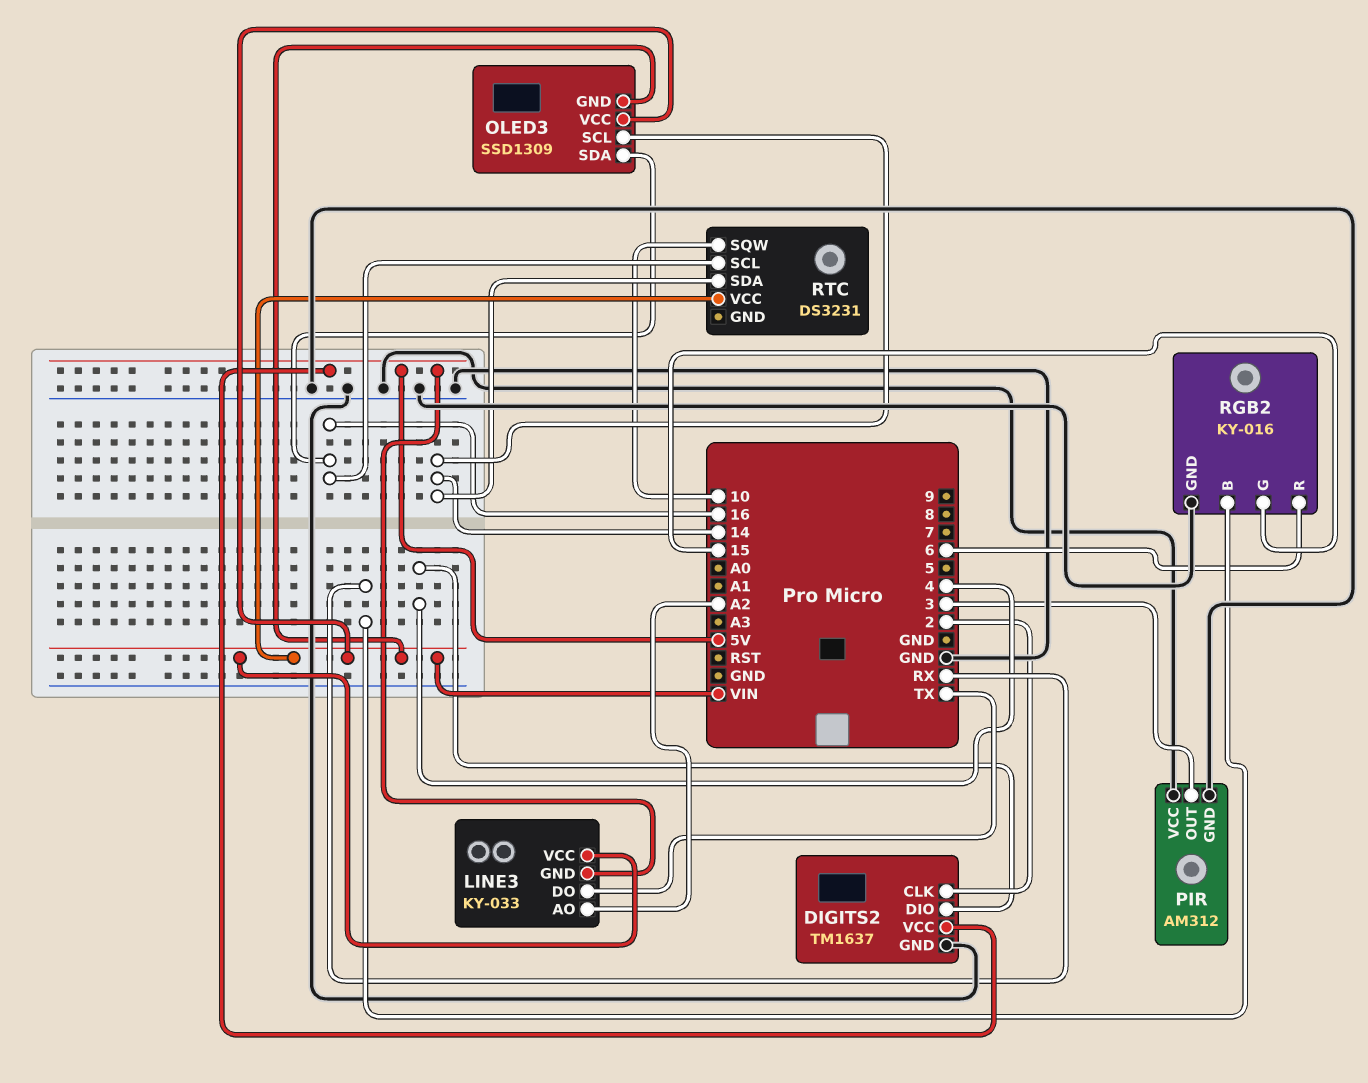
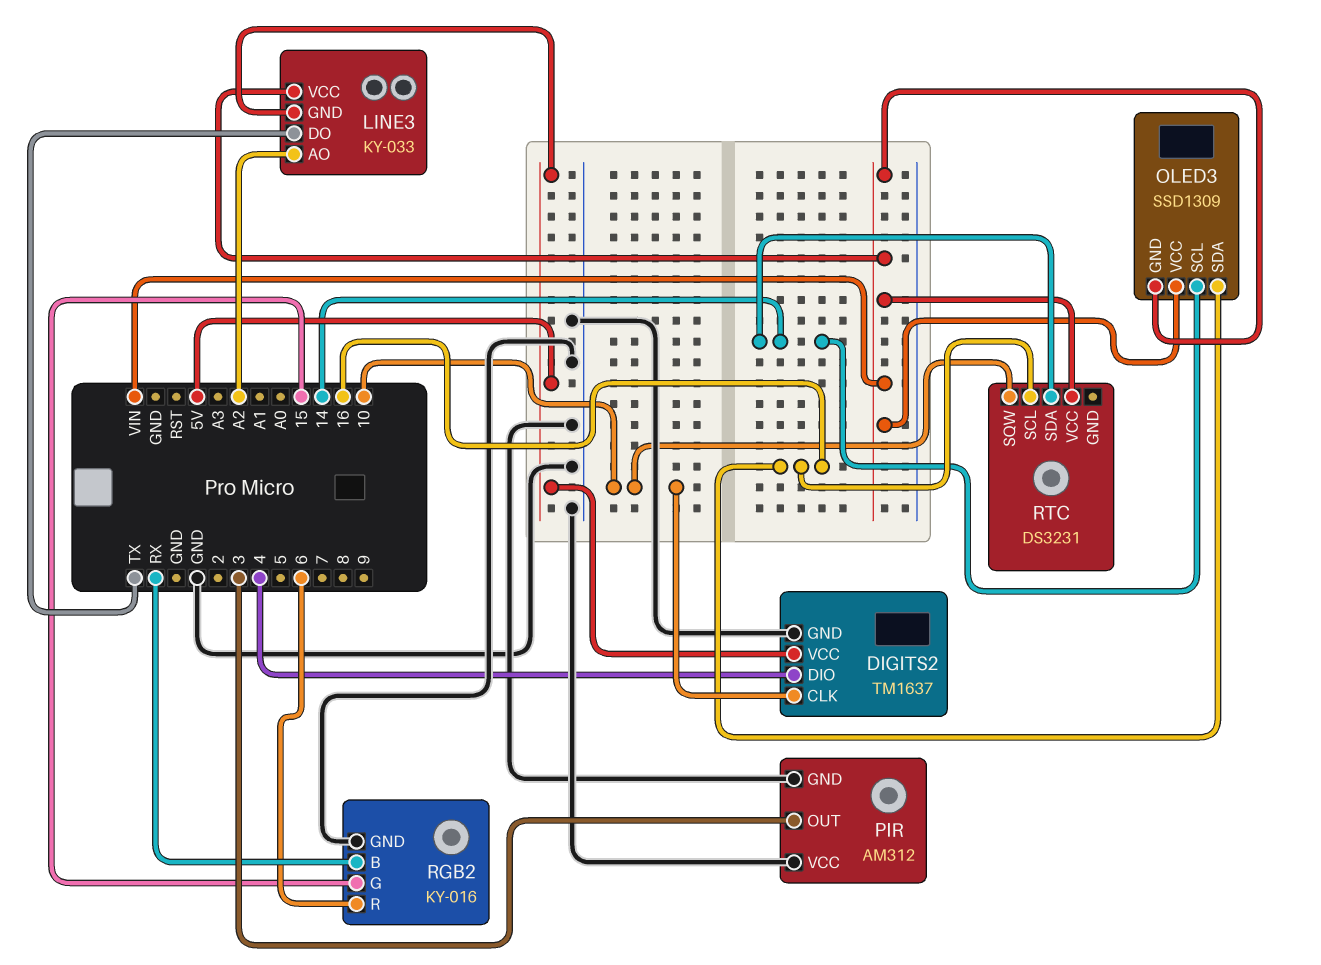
DIGITS2 pin CLK: 2 -> 10

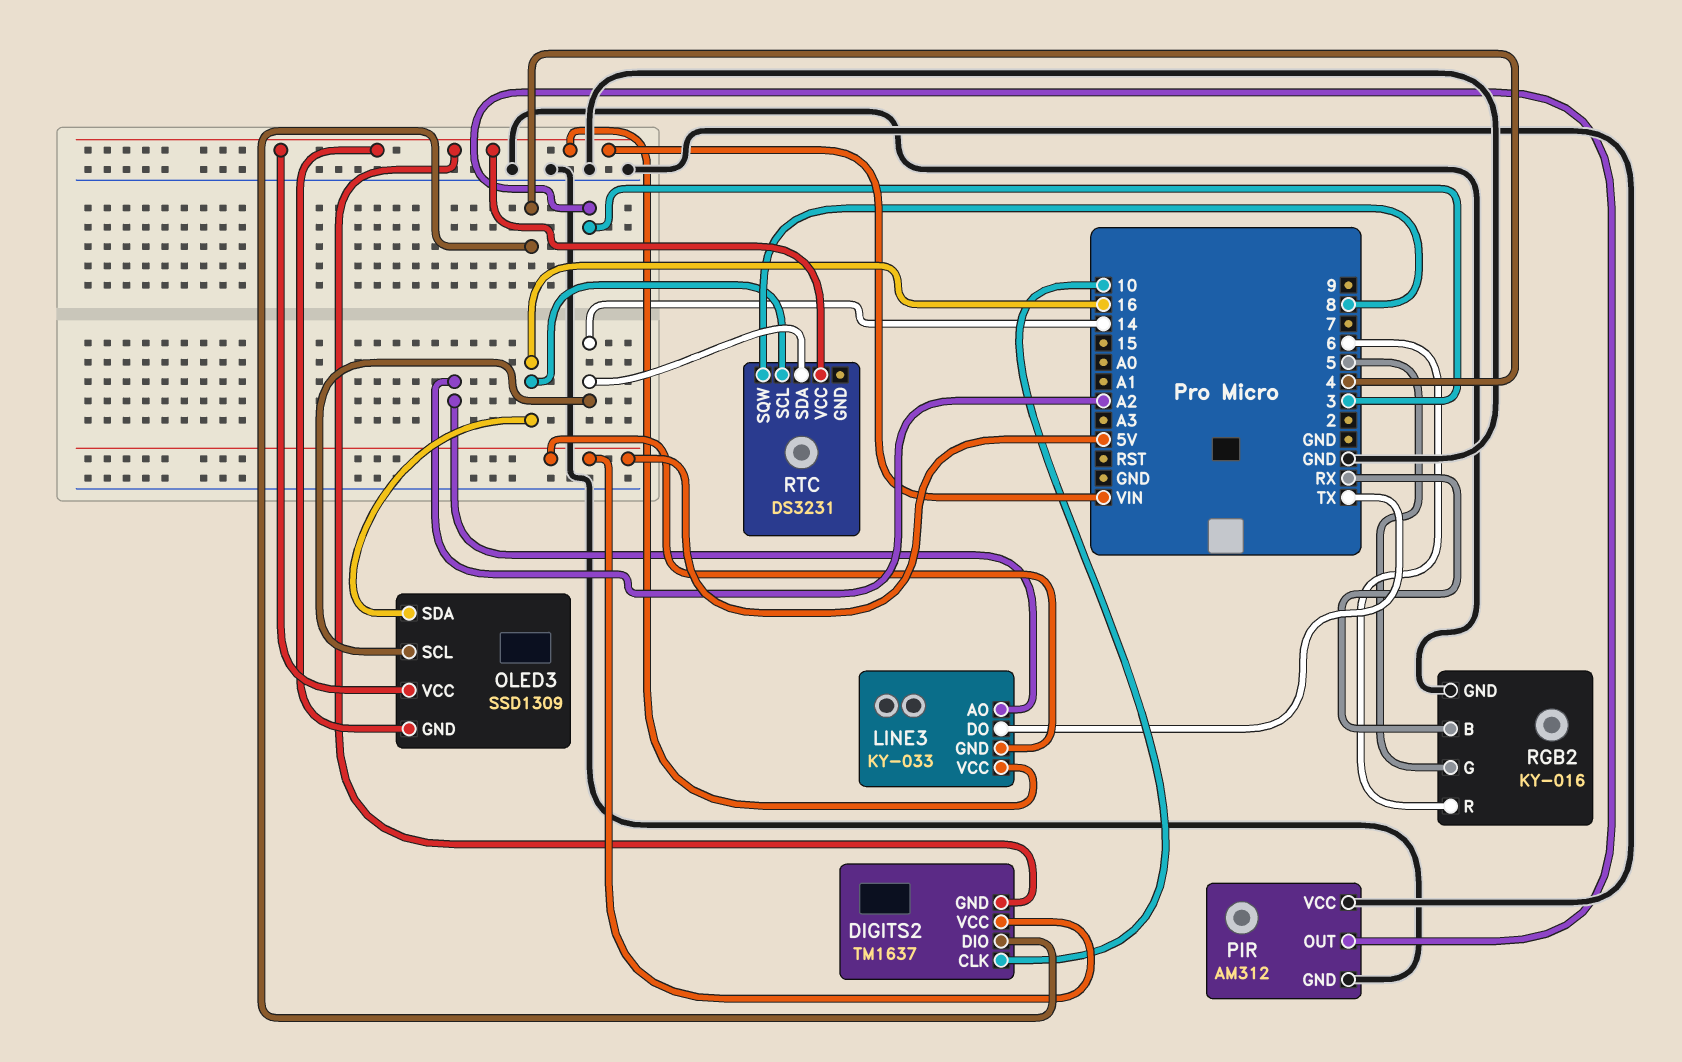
DIGITS2 pin GND: GND -> VIN
RGB2 pin G: 15 -> 5
RTC pin SQW: 10 -> 8

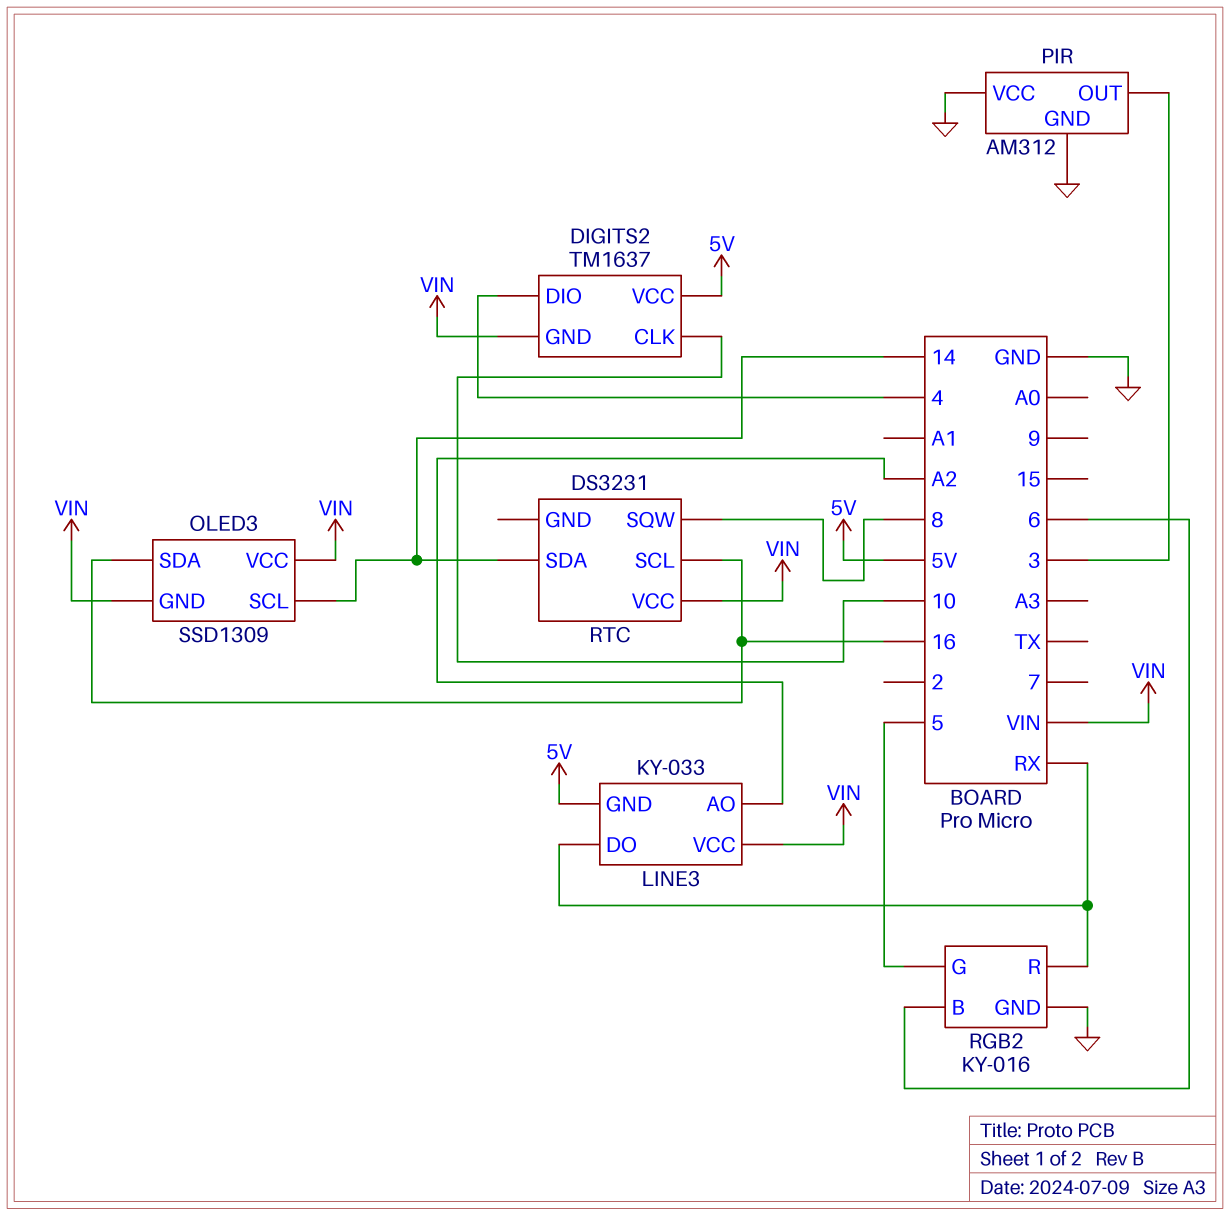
LINE3 pin DO: TX -> RX
RGB2 pin B: RX -> 6
RGB2 pin R: 6 -> RX

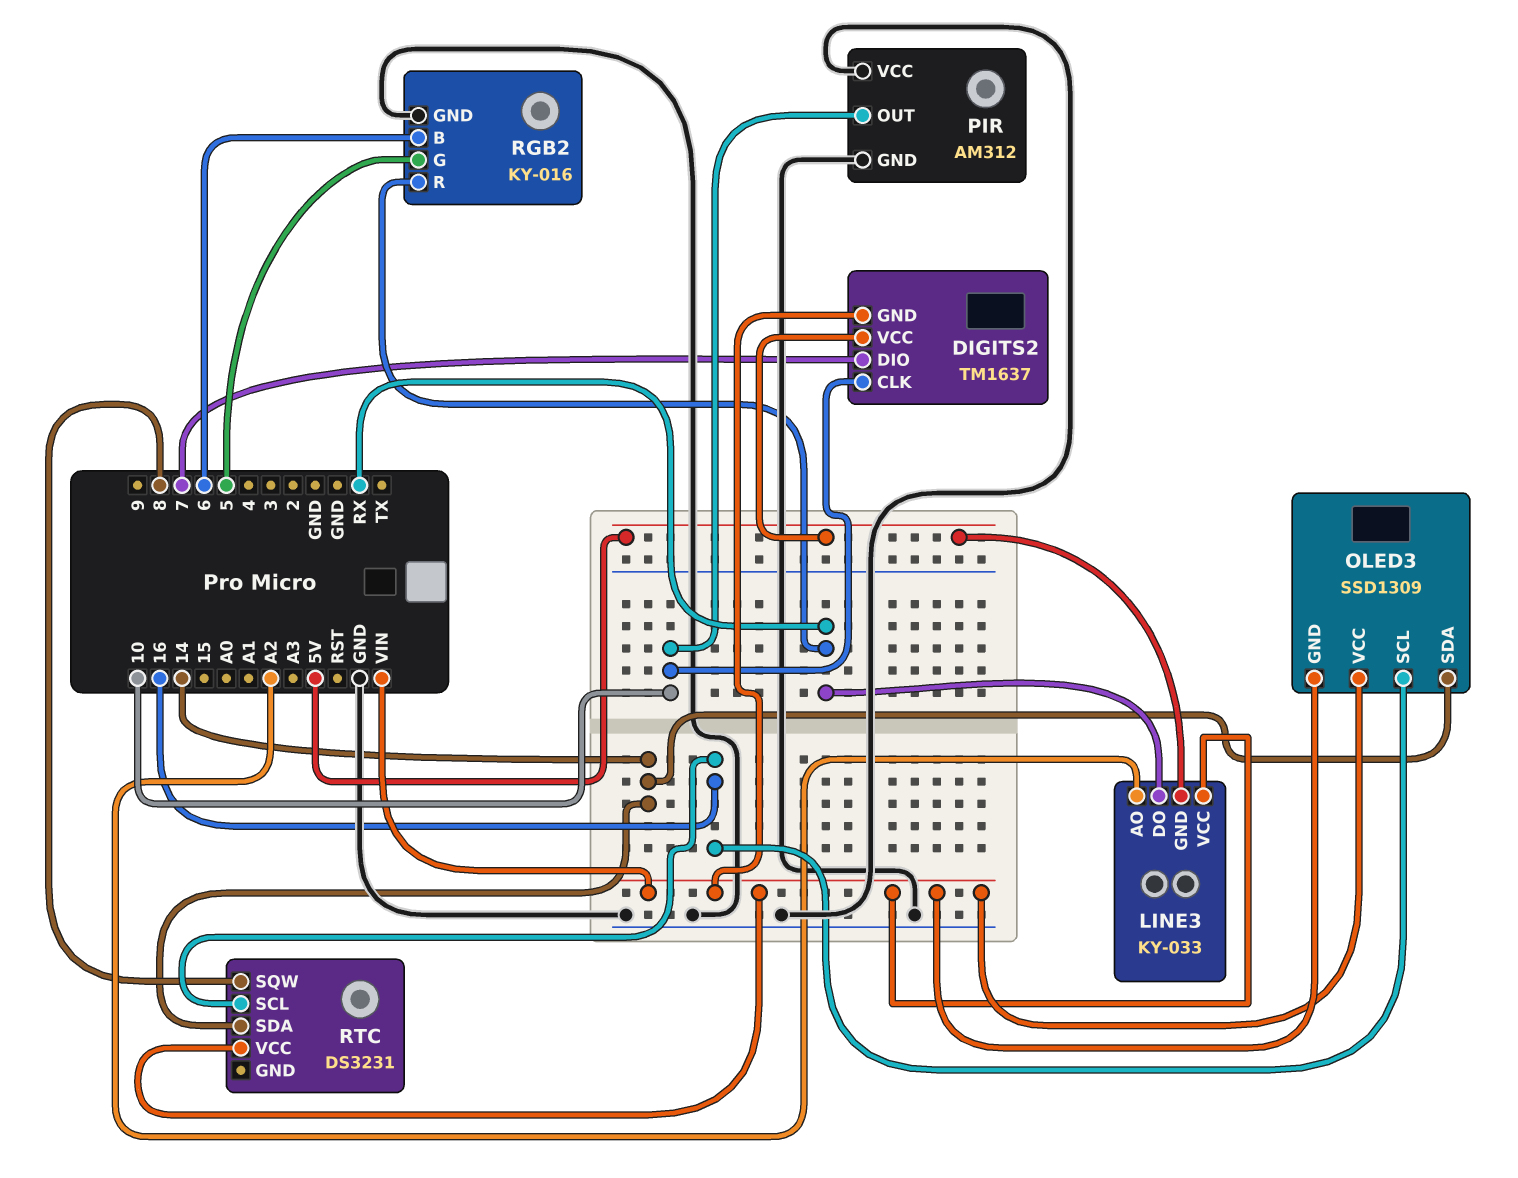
DIGITS2 pin DIO: 4 -> 7
OLED3 pin SCL: 14 -> 16
OLED3 pin SDA: 16 -> 14
PIR pin OUT: 3 -> 10

